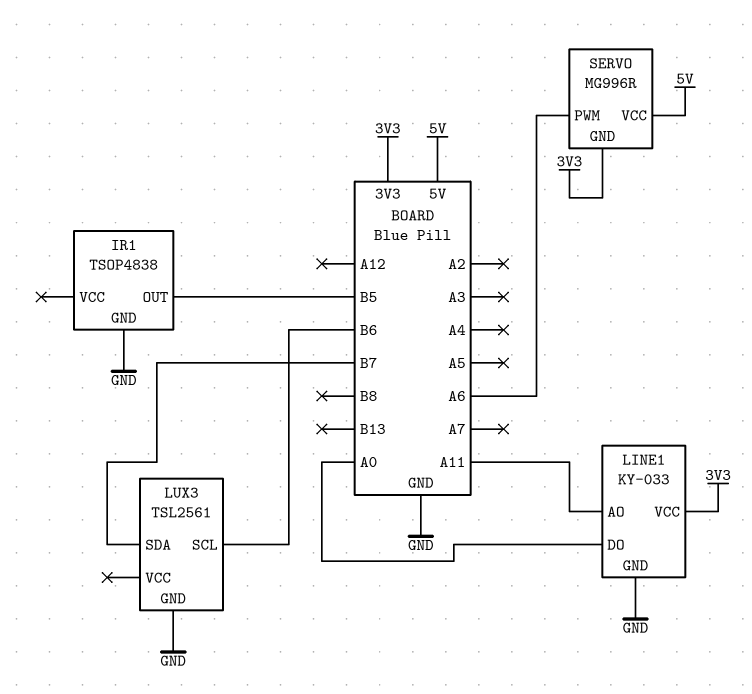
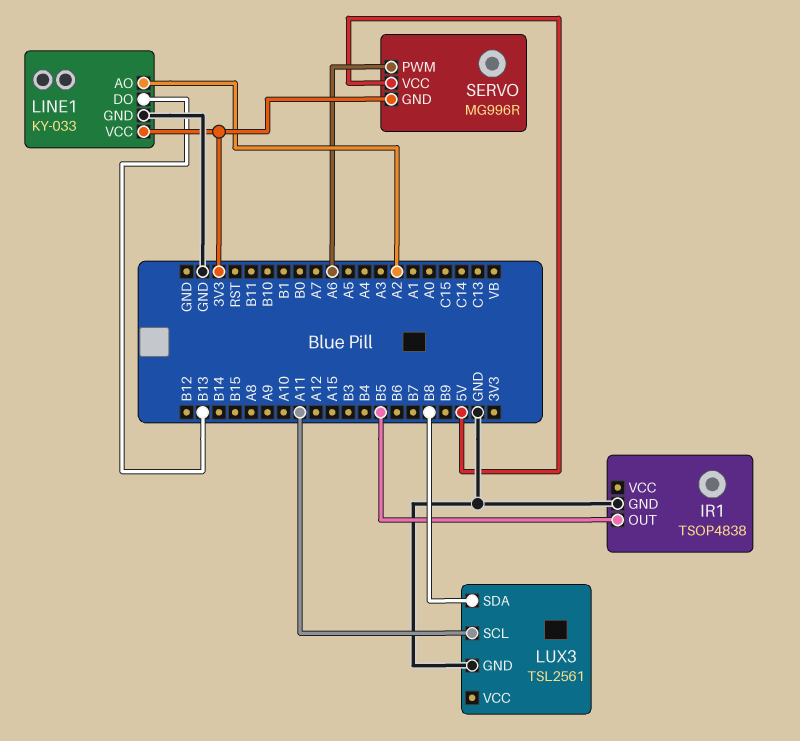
LINE1 pin AO: A11 -> A2
LINE1 pin DO: A0 -> B13
LUX3 pin SCL: B6 -> A11
LUX3 pin SDA: B7 -> B8

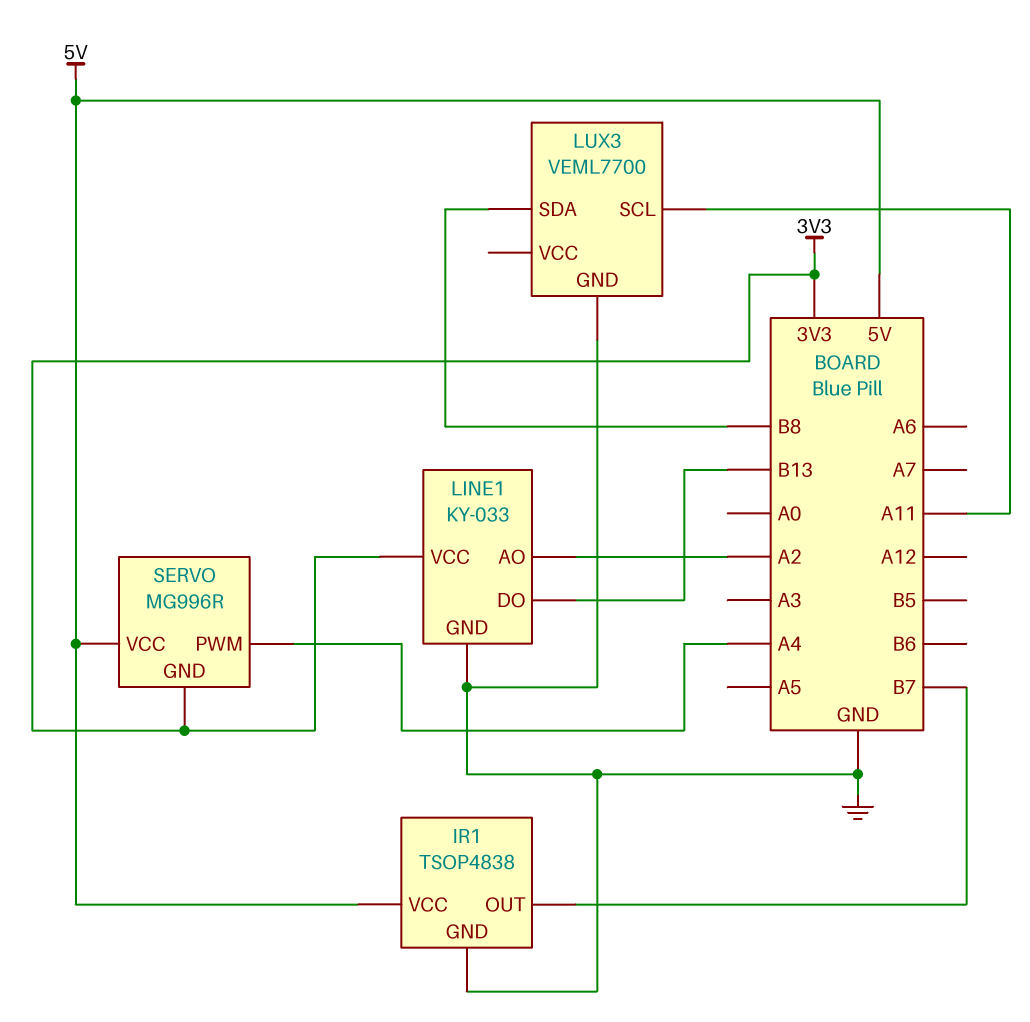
IR1 pin OUT: B5 -> B7
IR1 pin VCC: none -> 5V
LUX3: TSL2561 -> VEML7700
SERVO pin PWM: A6 -> A4

